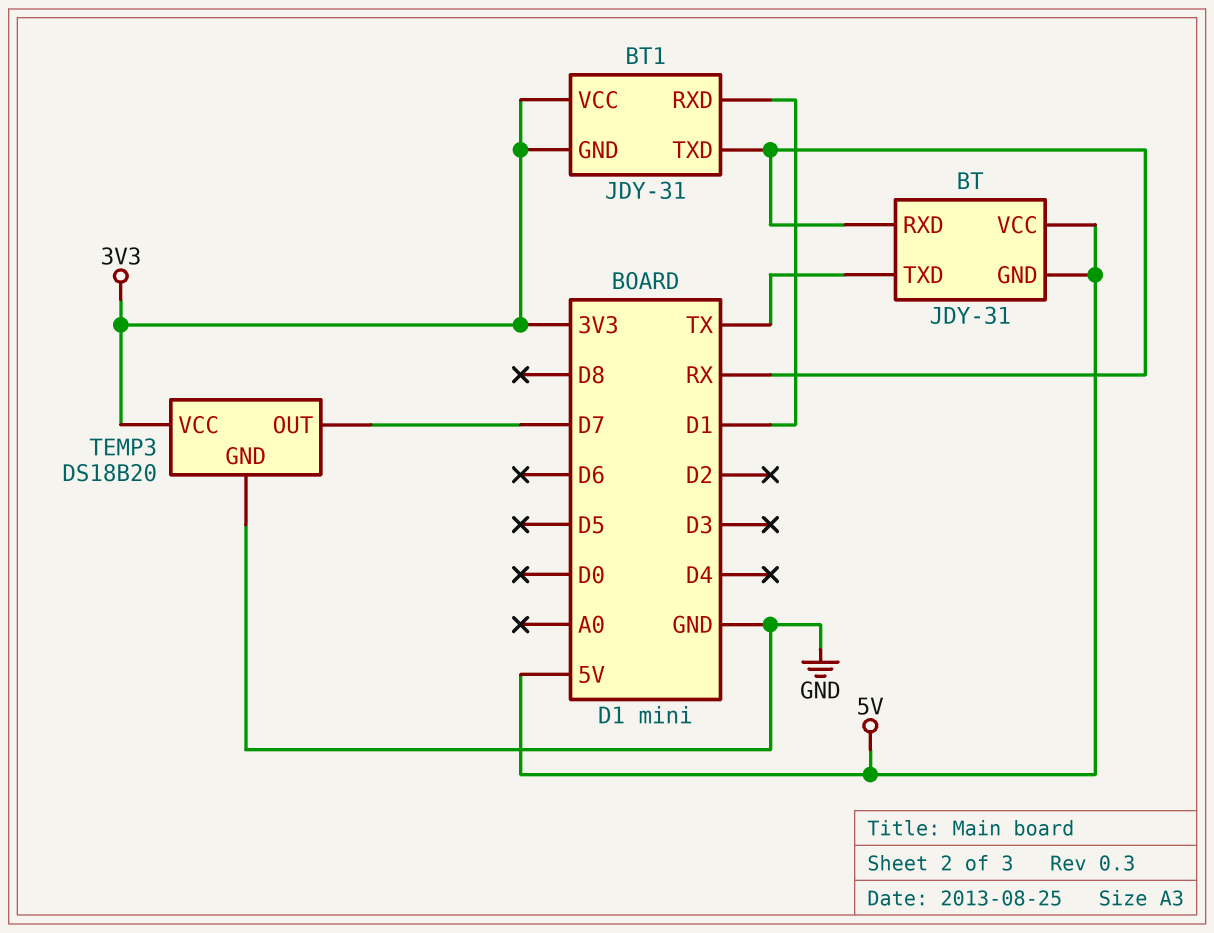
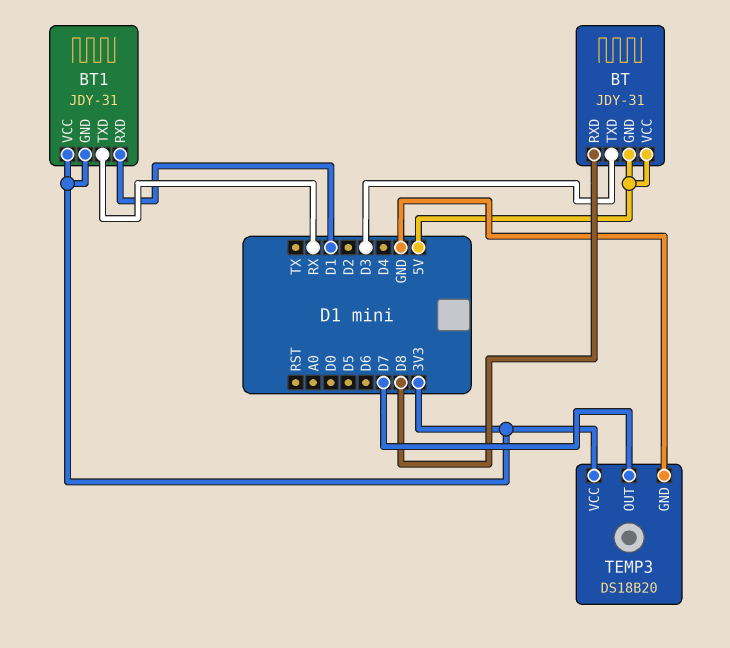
BT pin RXD: RX -> D8
BT pin TXD: TX -> D3

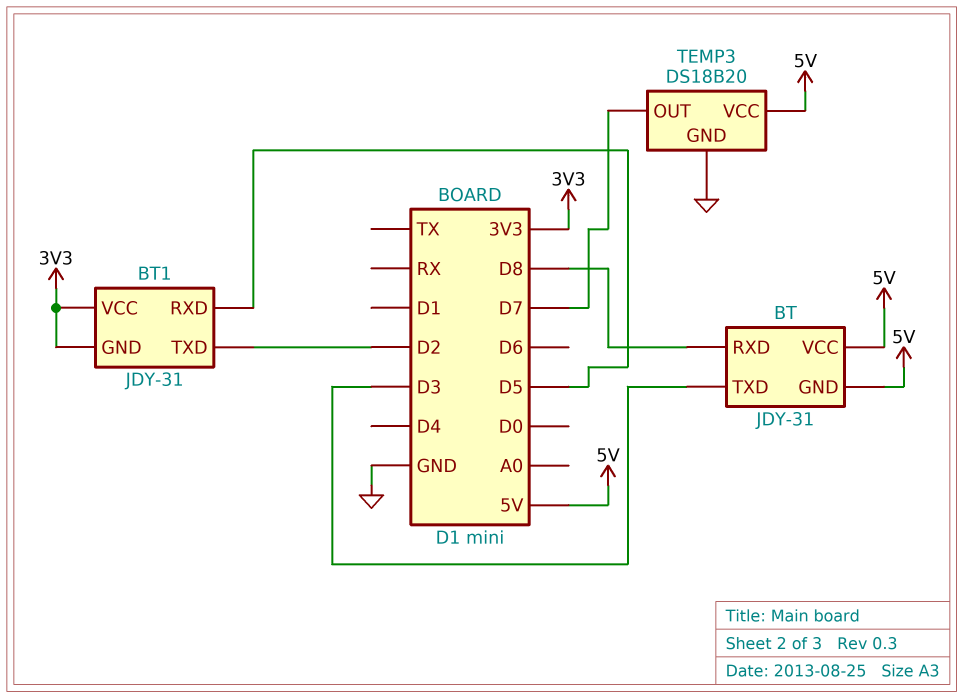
BT1 pin RXD: D1 -> D5
BT1 pin TXD: RX -> D2
TEMP3 pin VCC: 3V3 -> 5V

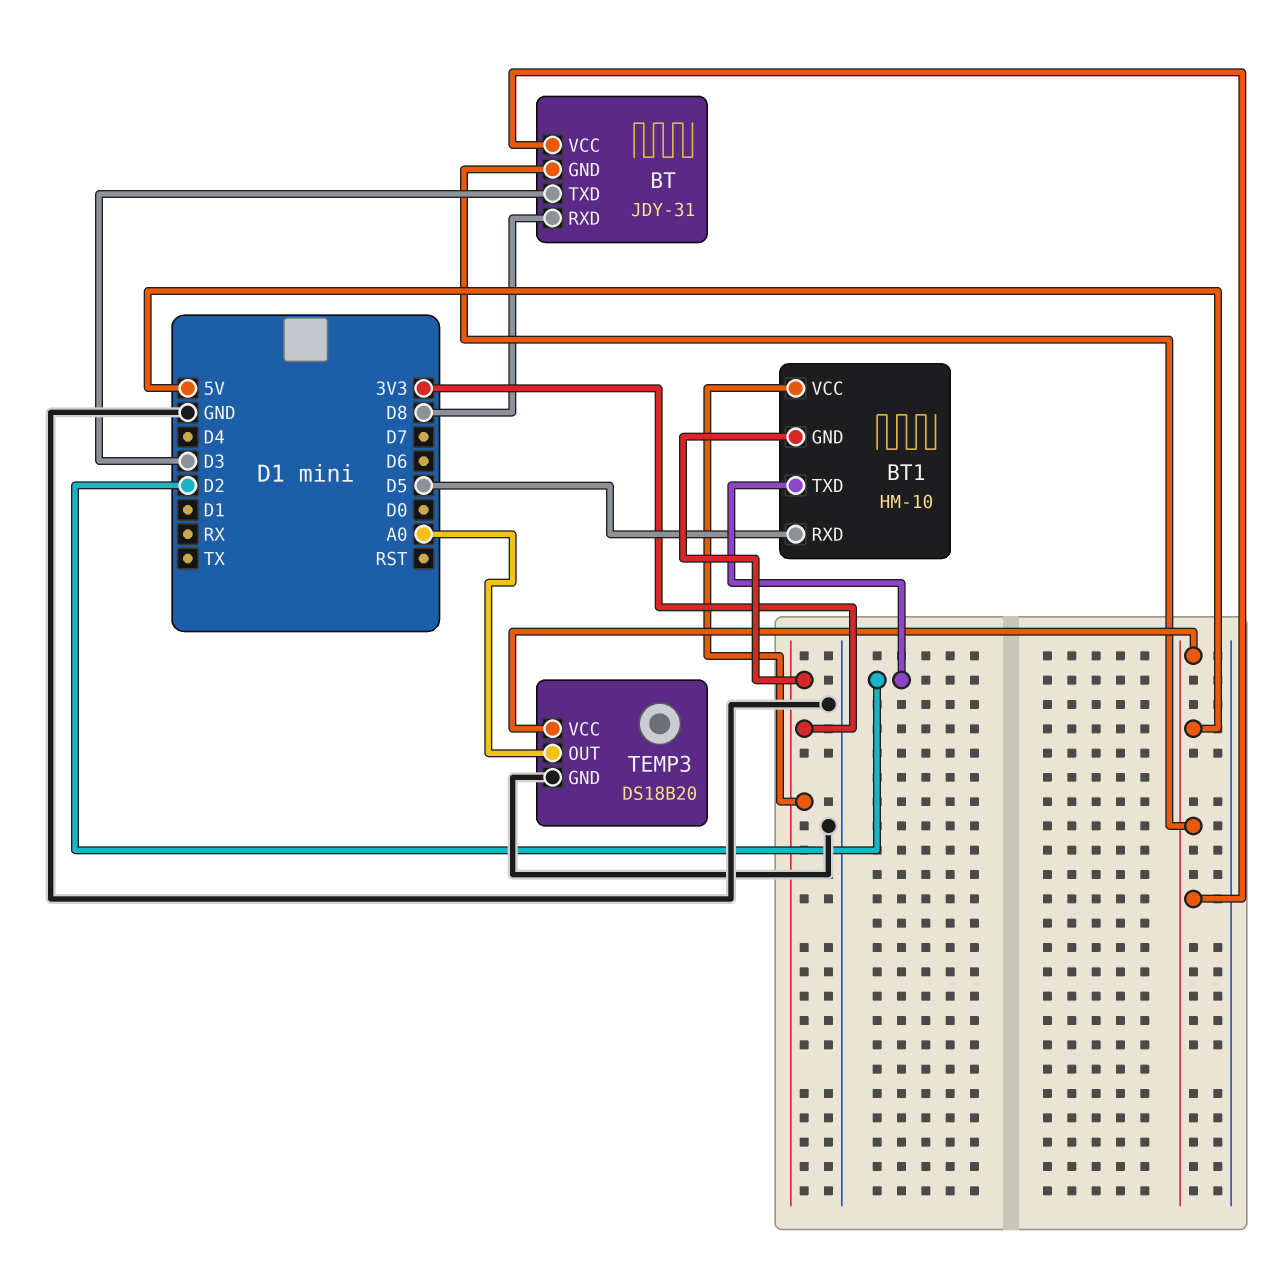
BT1: JDY-31 -> HM-10
TEMP3 pin OUT: D7 -> A0

